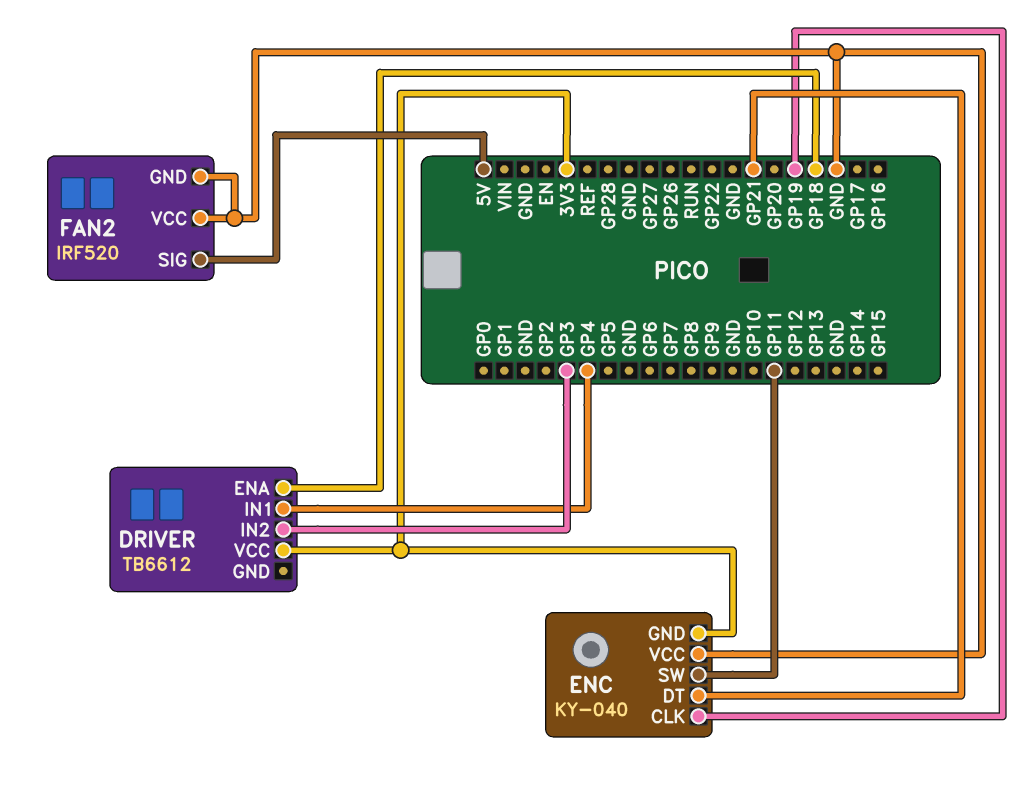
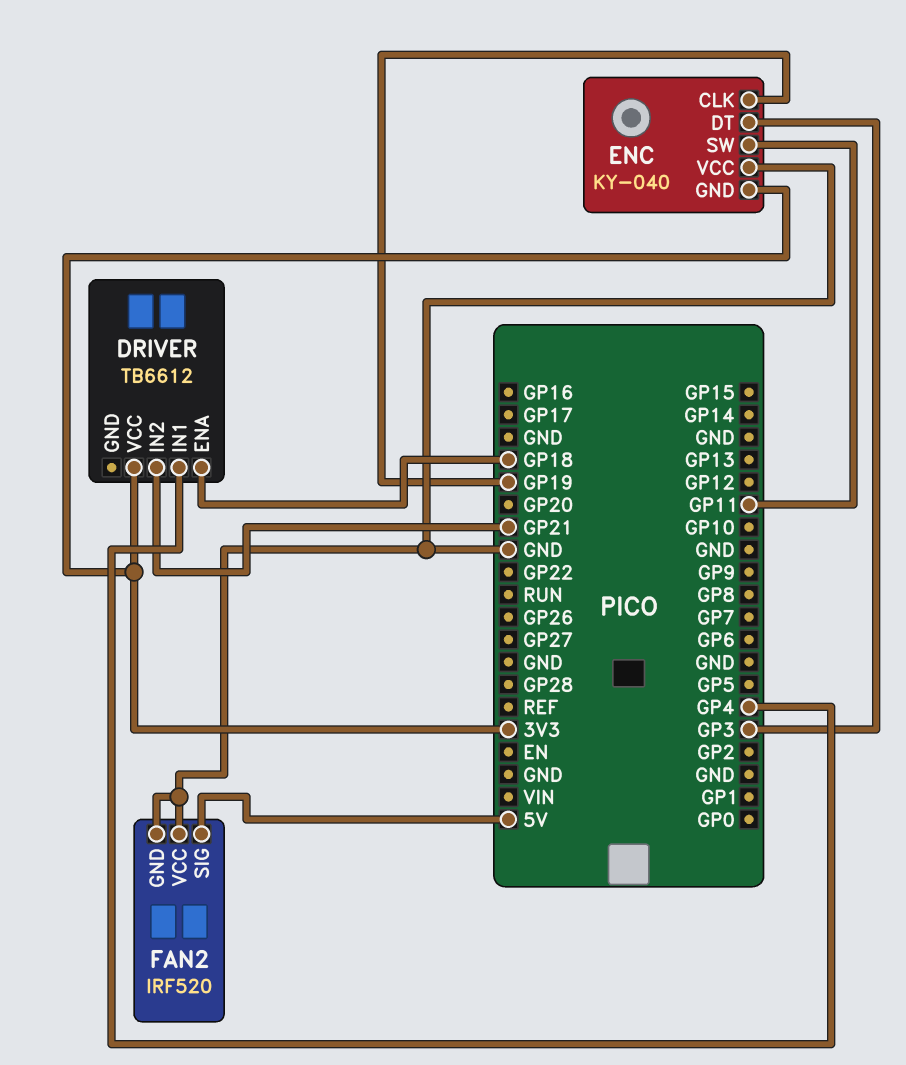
DRIVER pin IN2: GP3 -> GP21
ENC pin DT: GP21 -> GP3

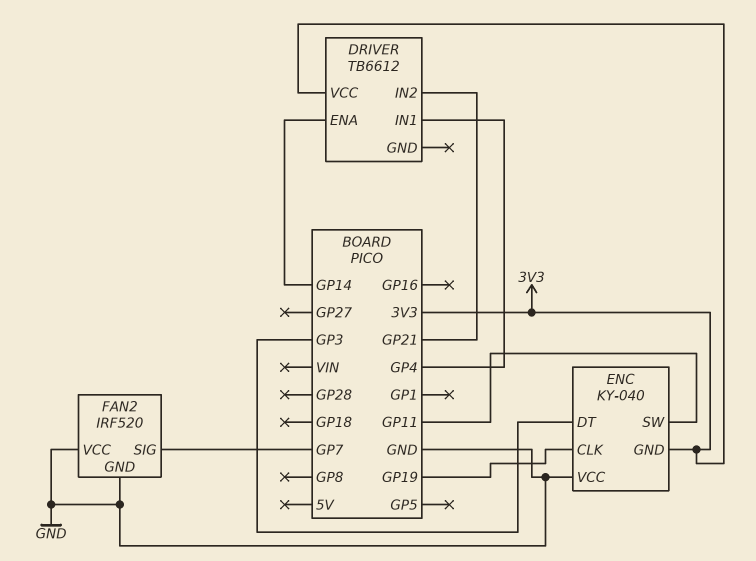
DRIVER pin ENA: GP18 -> GP14
FAN2 pin SIG: 5V -> GP7

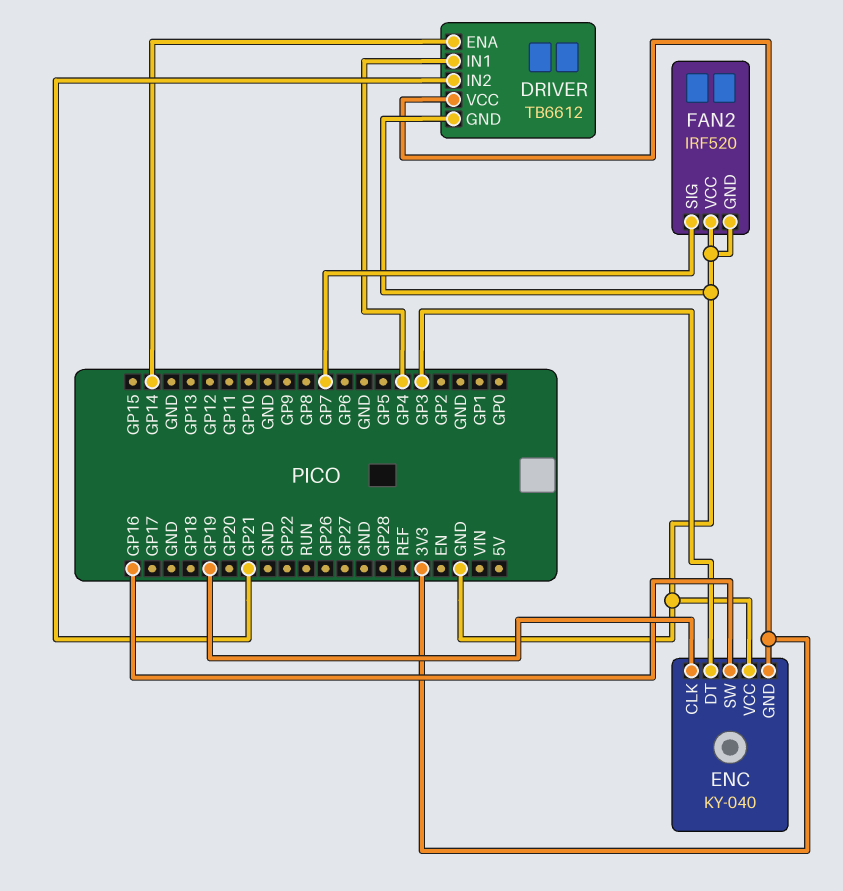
DRIVER pin GND: none -> GND
ENC pin SW: GP11 -> GP16

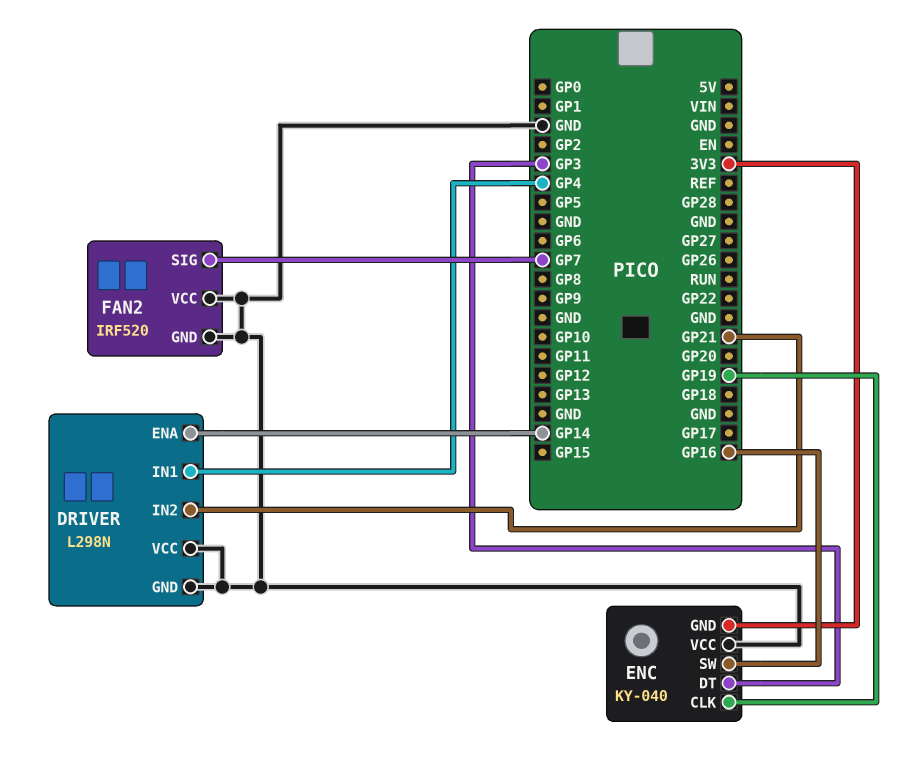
DRIVER: TB6612 -> L298N
DRIVER pin VCC: 3V3 -> GND

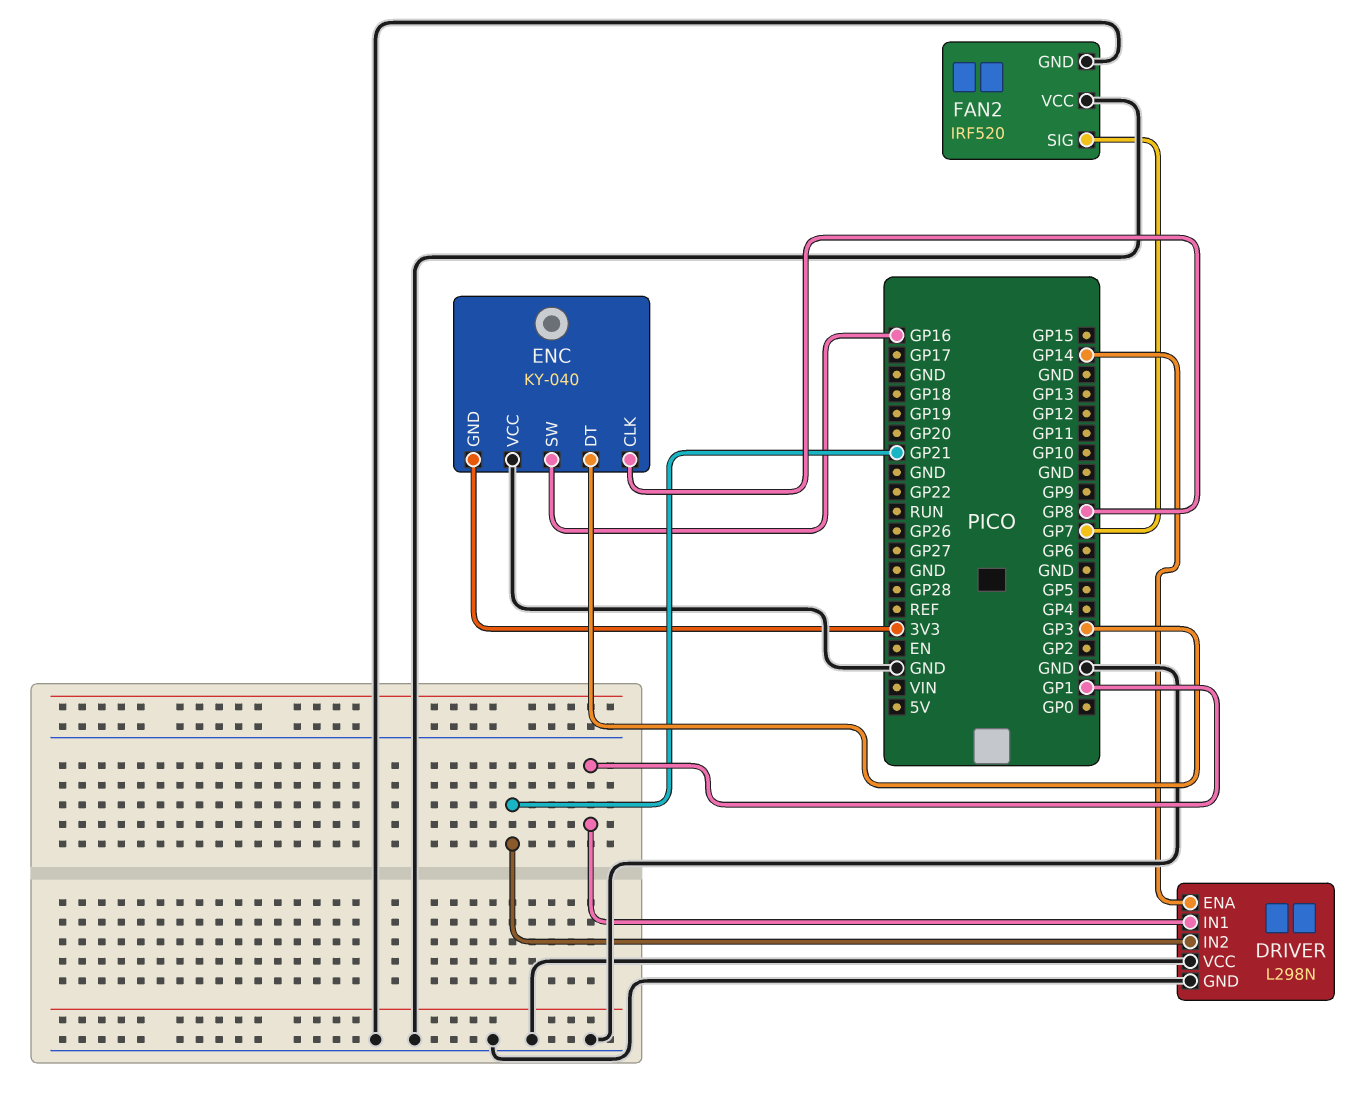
DRIVER pin IN1: GP4 -> GP1
ENC pin CLK: GP19 -> GP8

